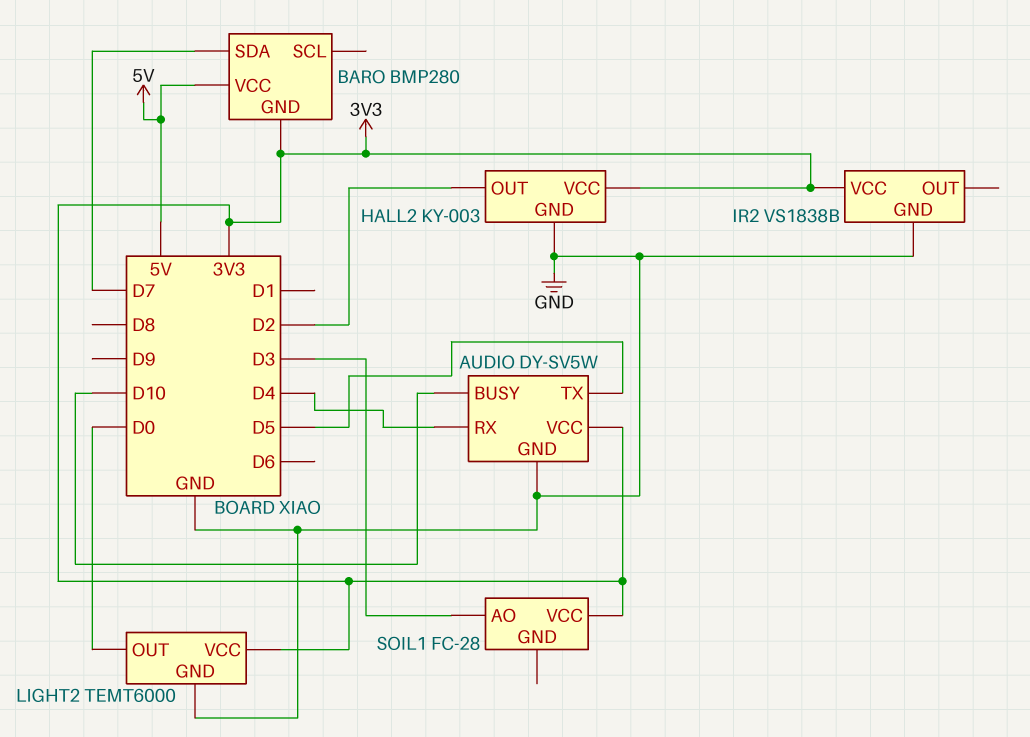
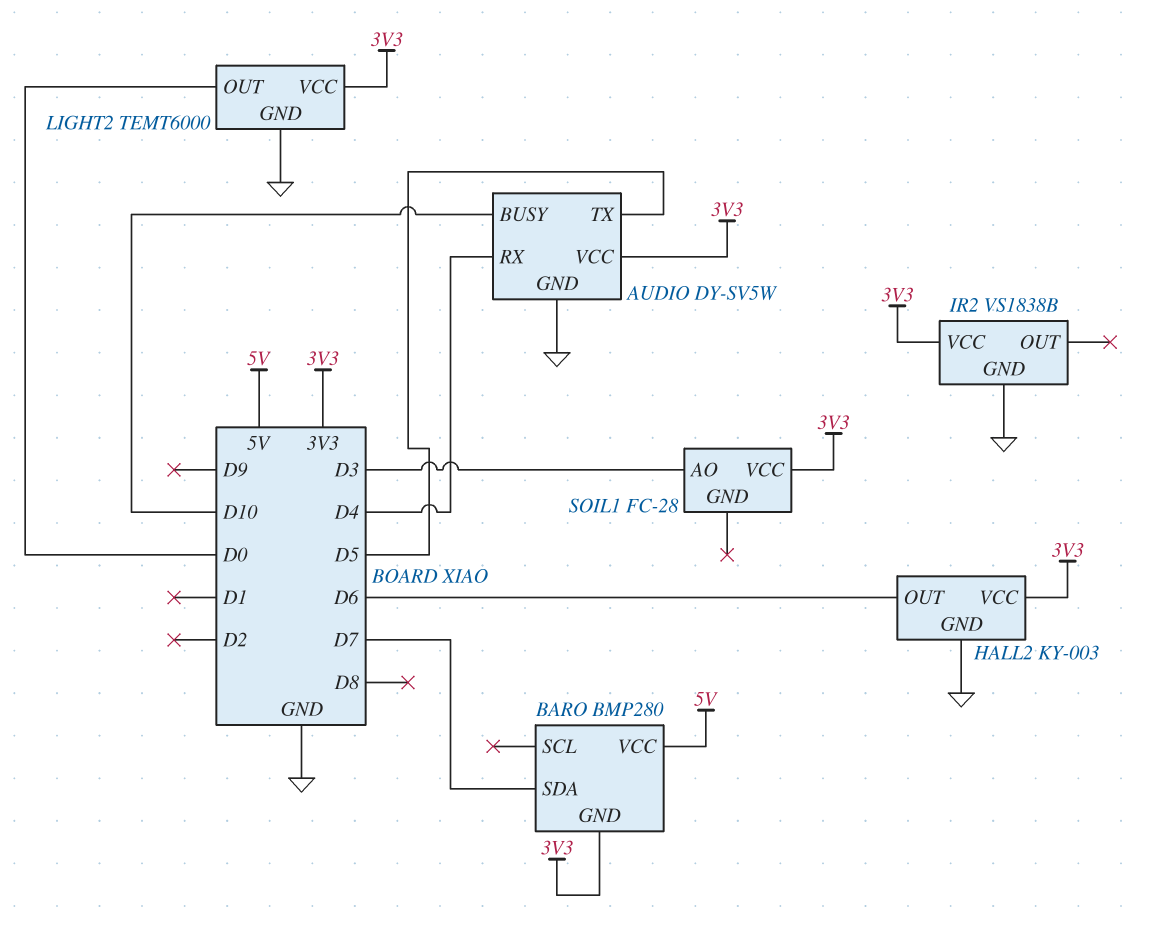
HALL2 pin OUT: D2 -> D6

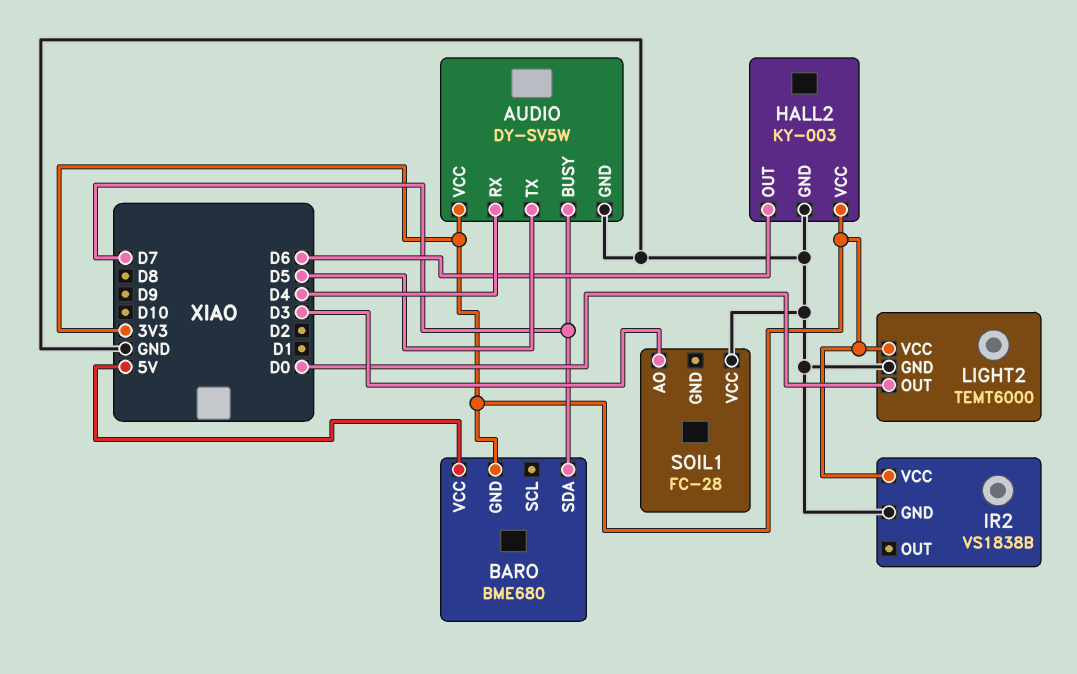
AUDIO pin BUSY: D10 -> D7
BARO: BMP280 -> BME680
SOIL1 pin VCC: 3V3 -> GND

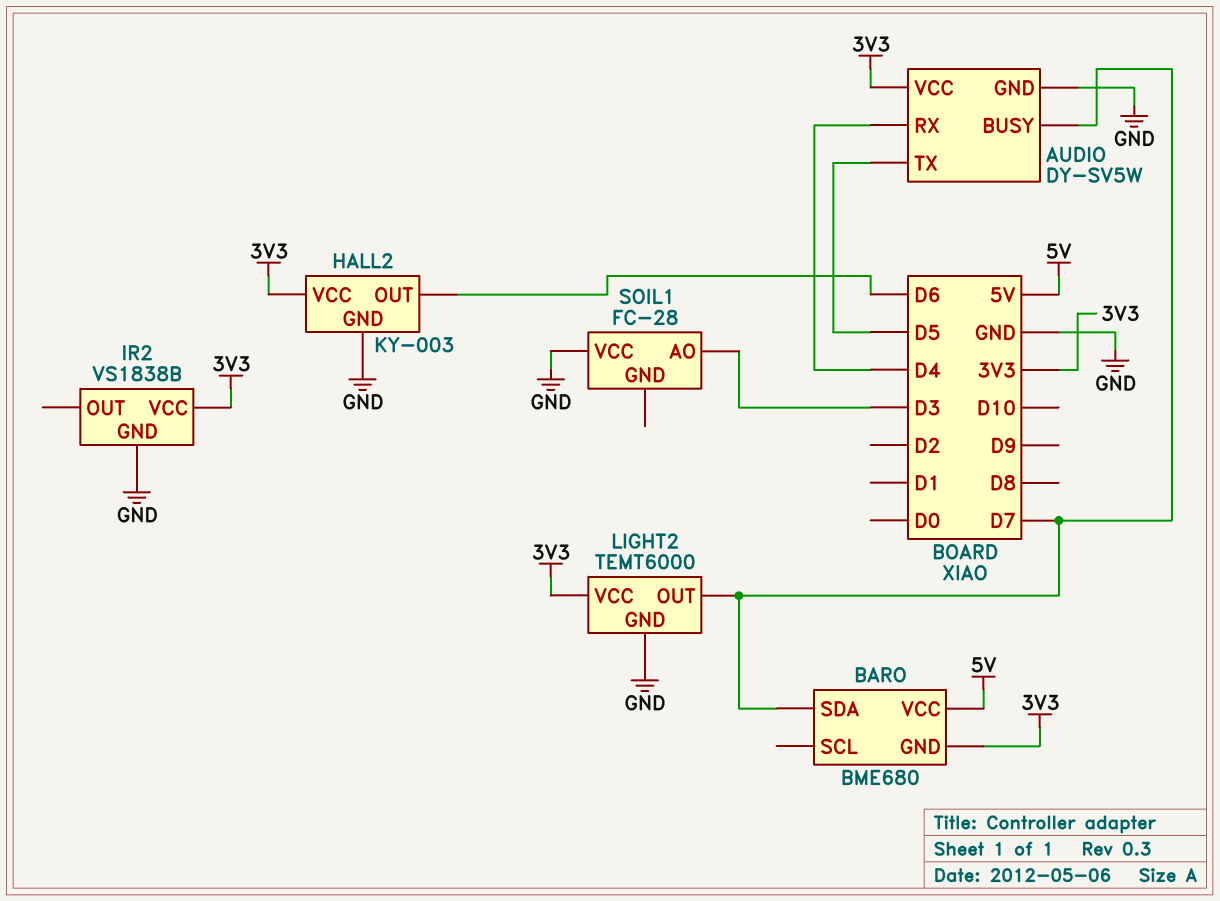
LIGHT2 pin OUT: D0 -> D7

